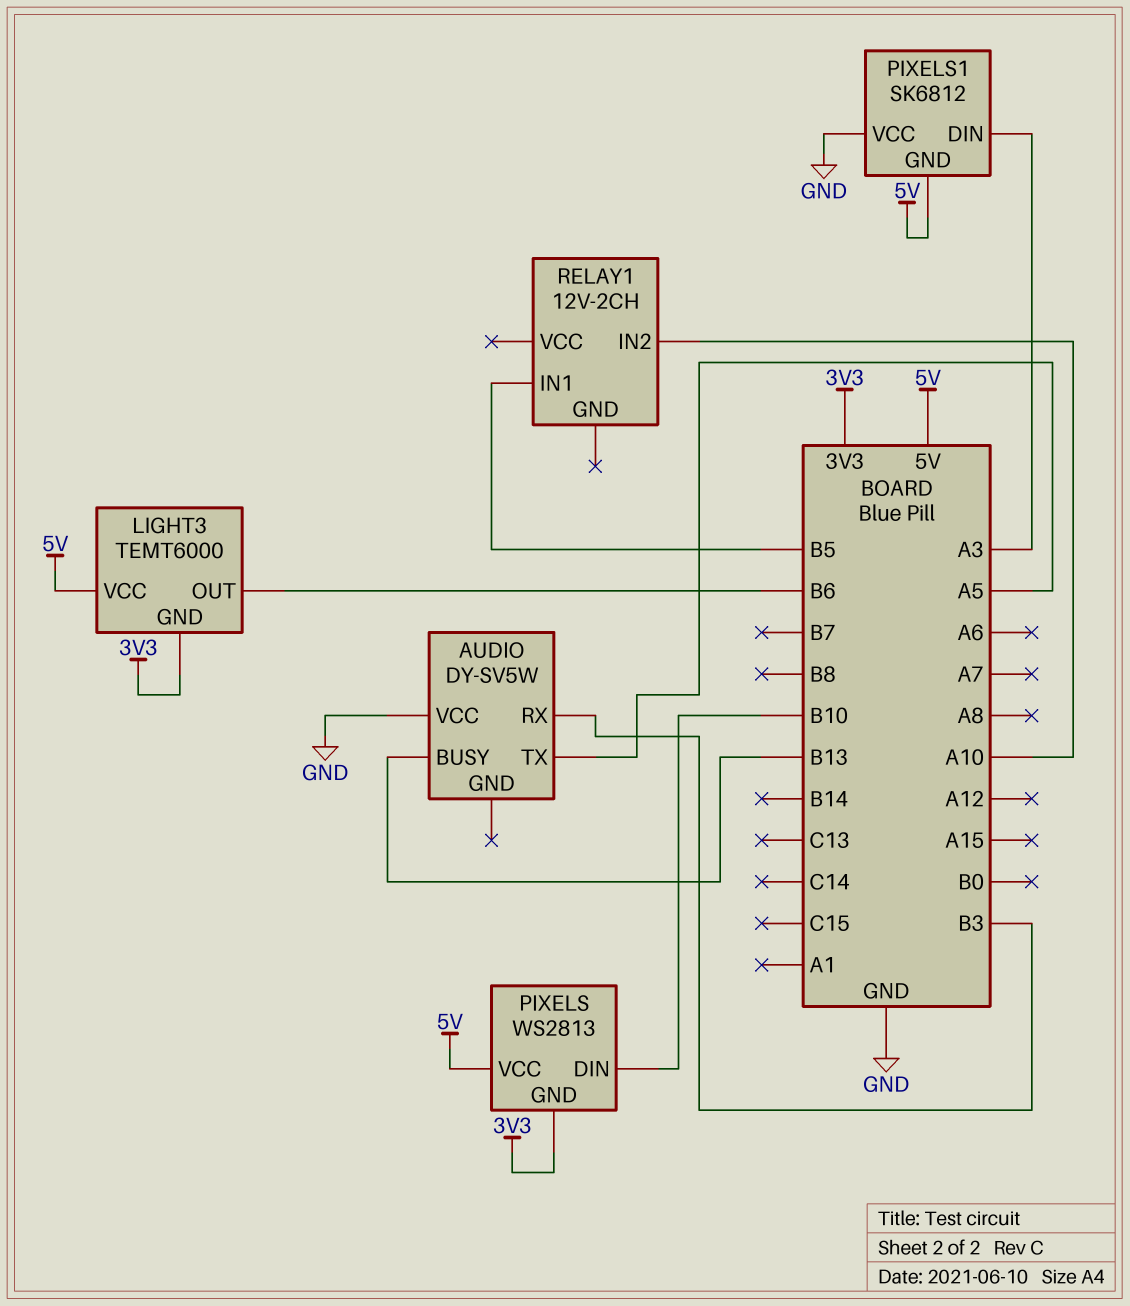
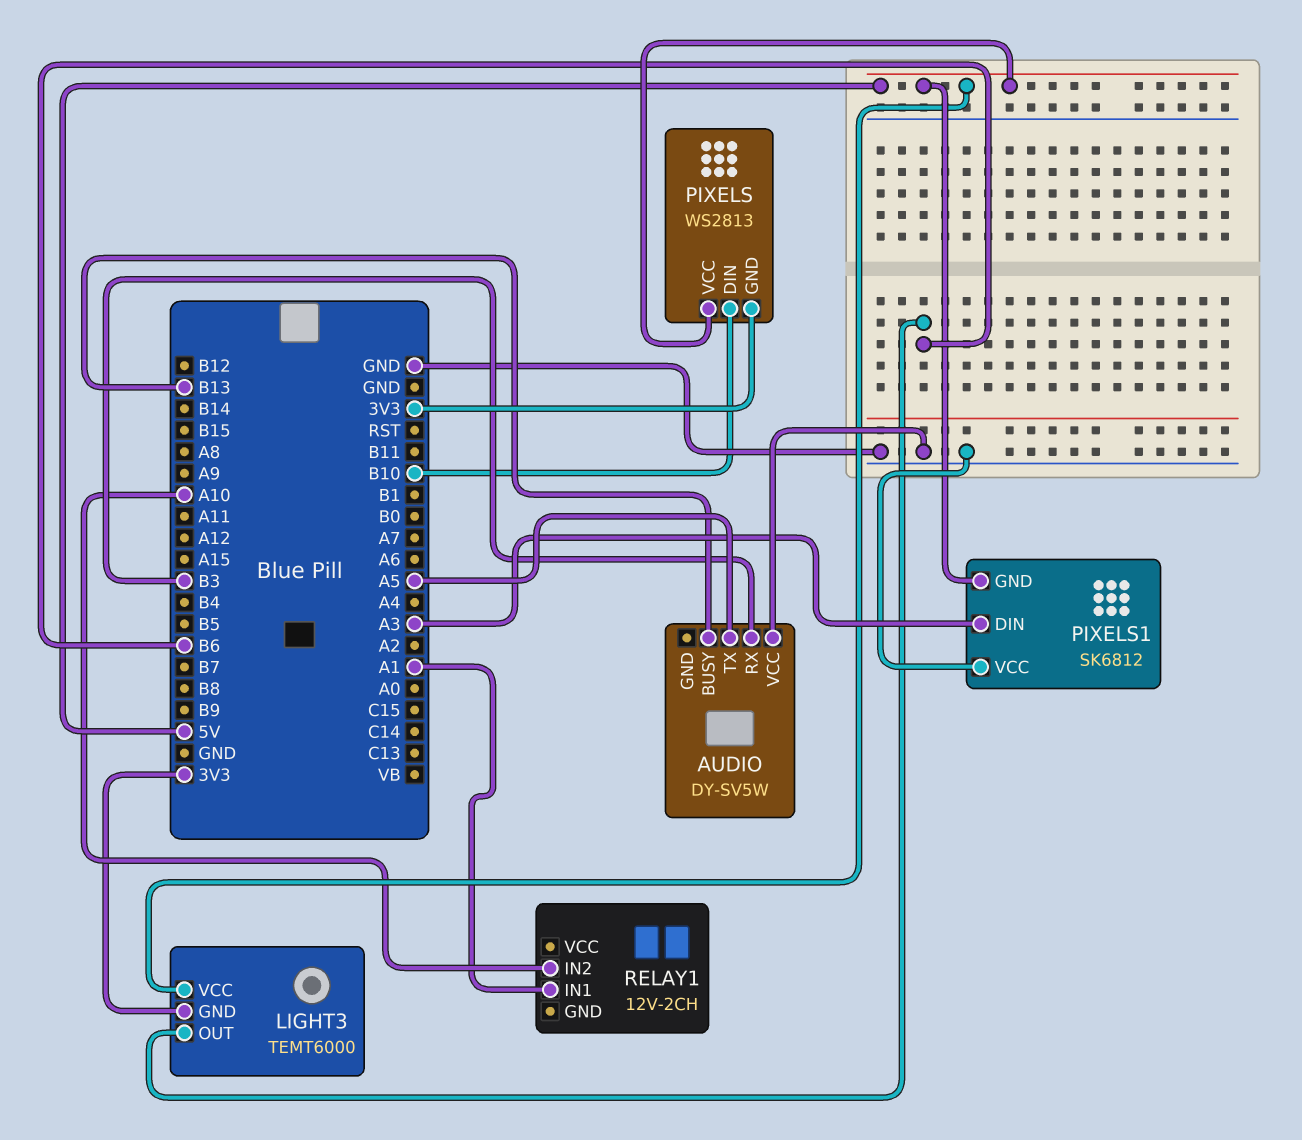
RELAY1 pin IN1: B5 -> A1

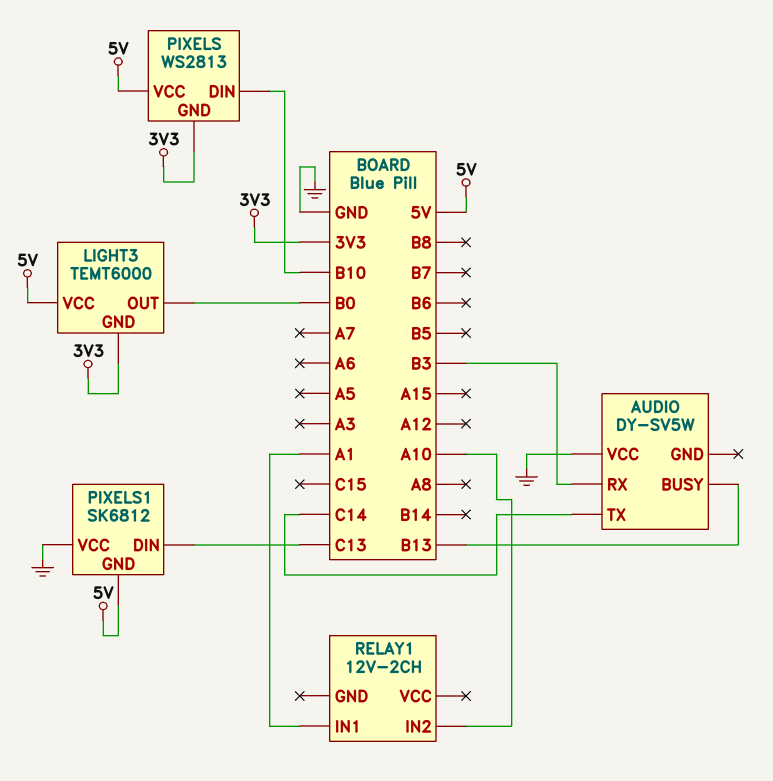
AUDIO pin TX: A5 -> C14
LIGHT3 pin OUT: B6 -> B0
PIXELS1 pin DIN: A3 -> C13

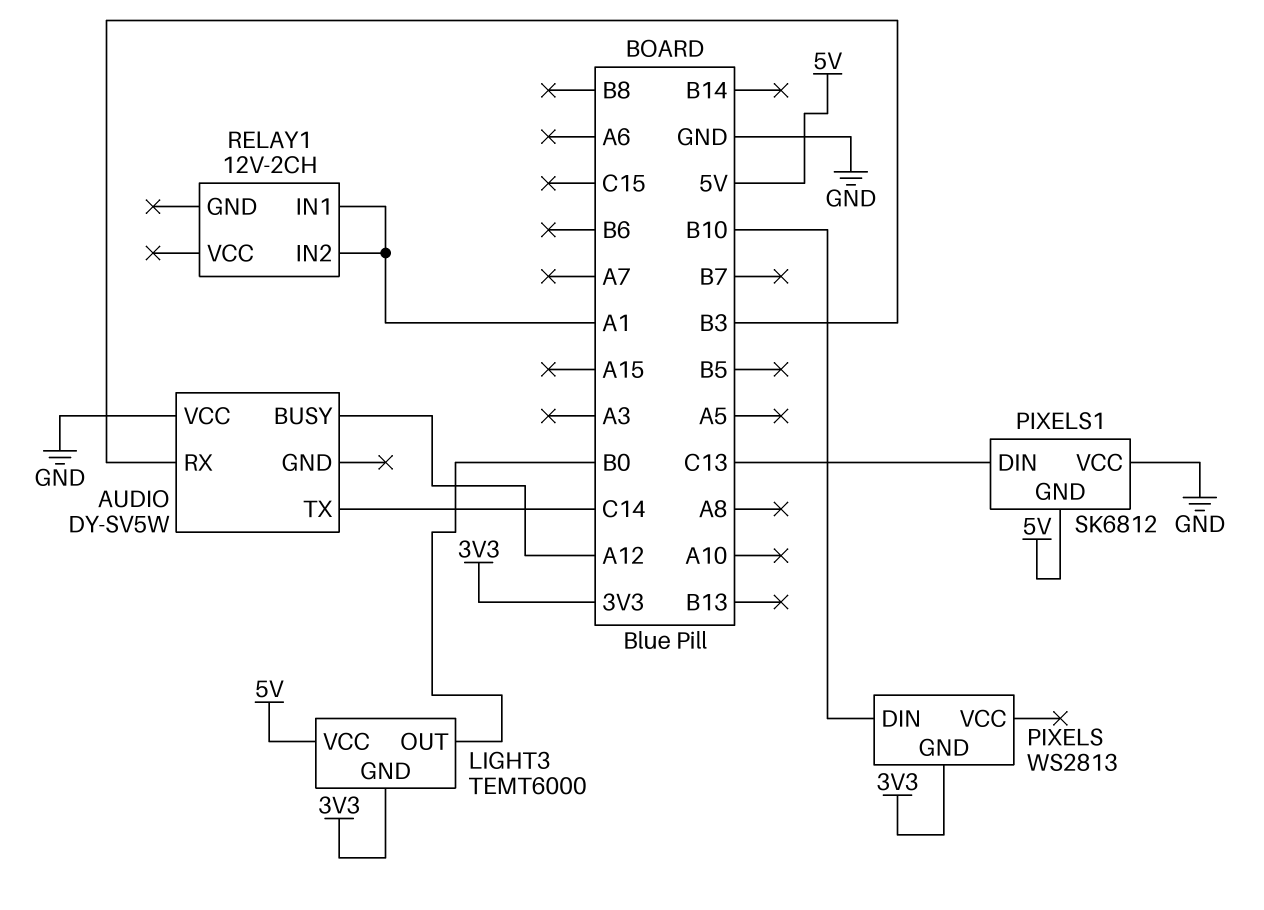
AUDIO pin BUSY: B13 -> A12
PIXELS pin VCC: 5V -> none
RELAY1 pin IN2: A10 -> A1

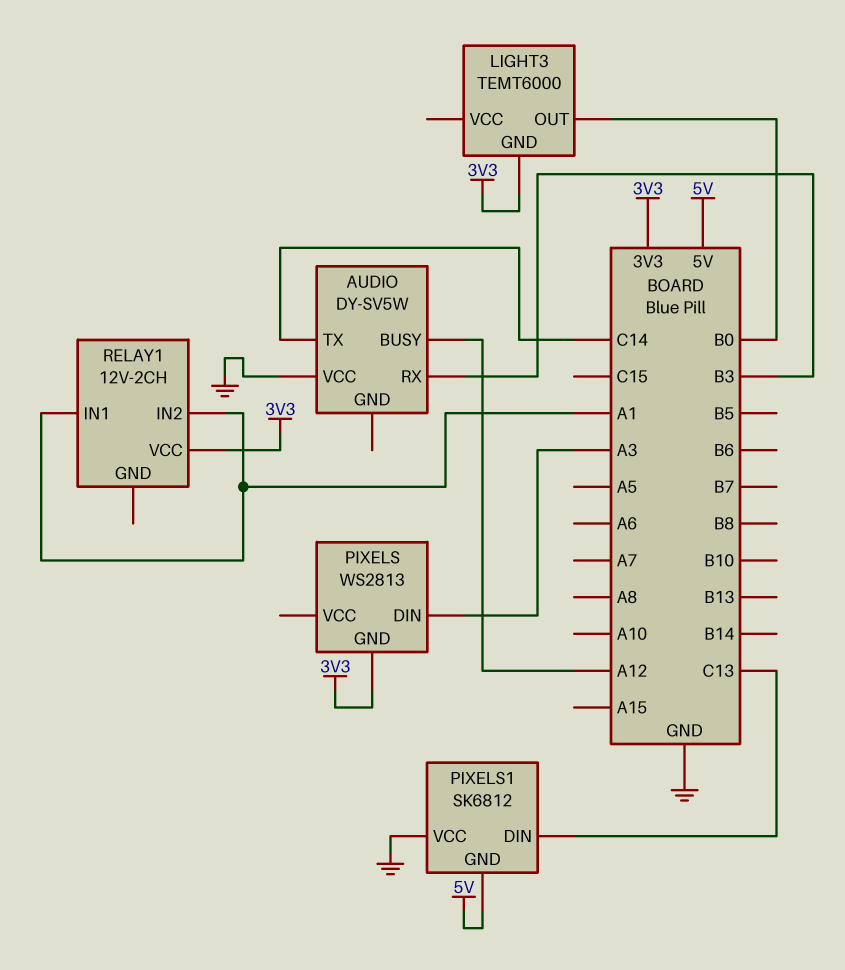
LIGHT3 pin VCC: 5V -> none
PIXELS pin DIN: B10 -> A3
RELAY1 pin VCC: none -> 3V3

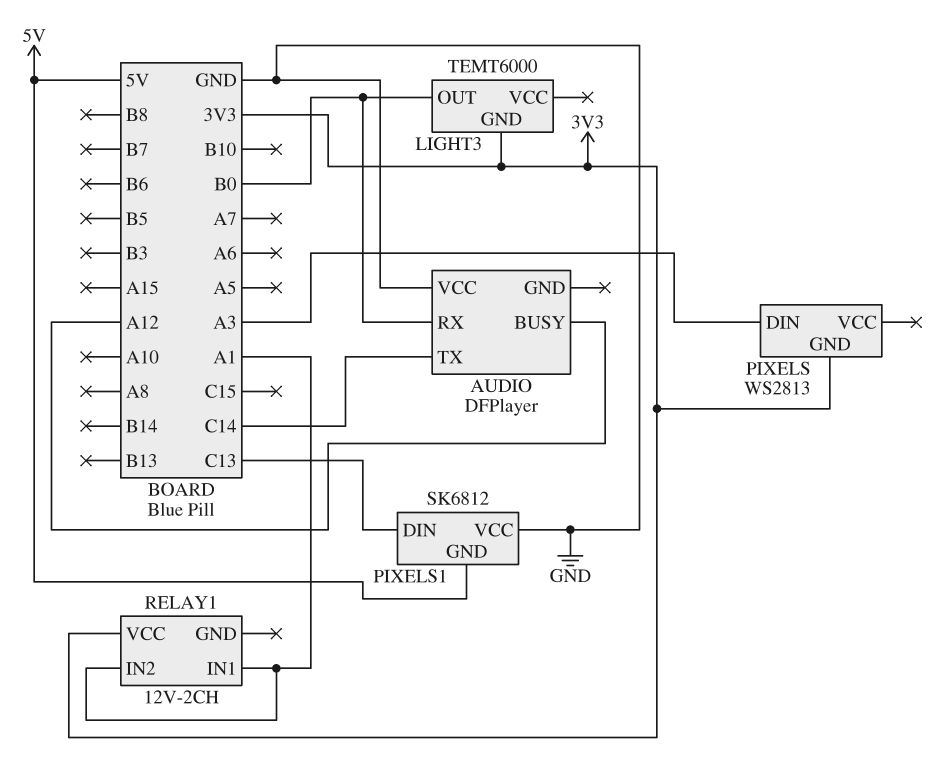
AUDIO: DY-SV5W -> DFPlayer
AUDIO pin RX: B3 -> B0

